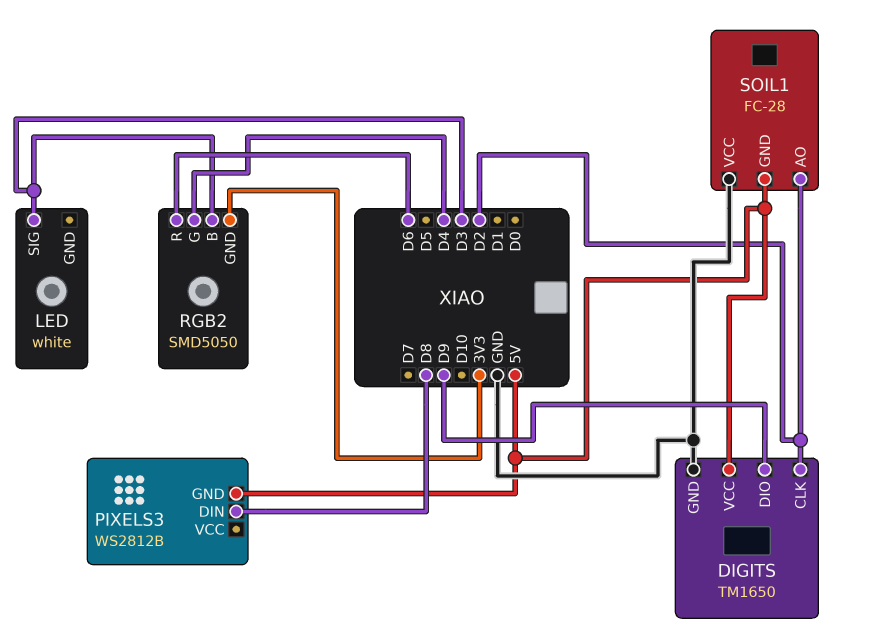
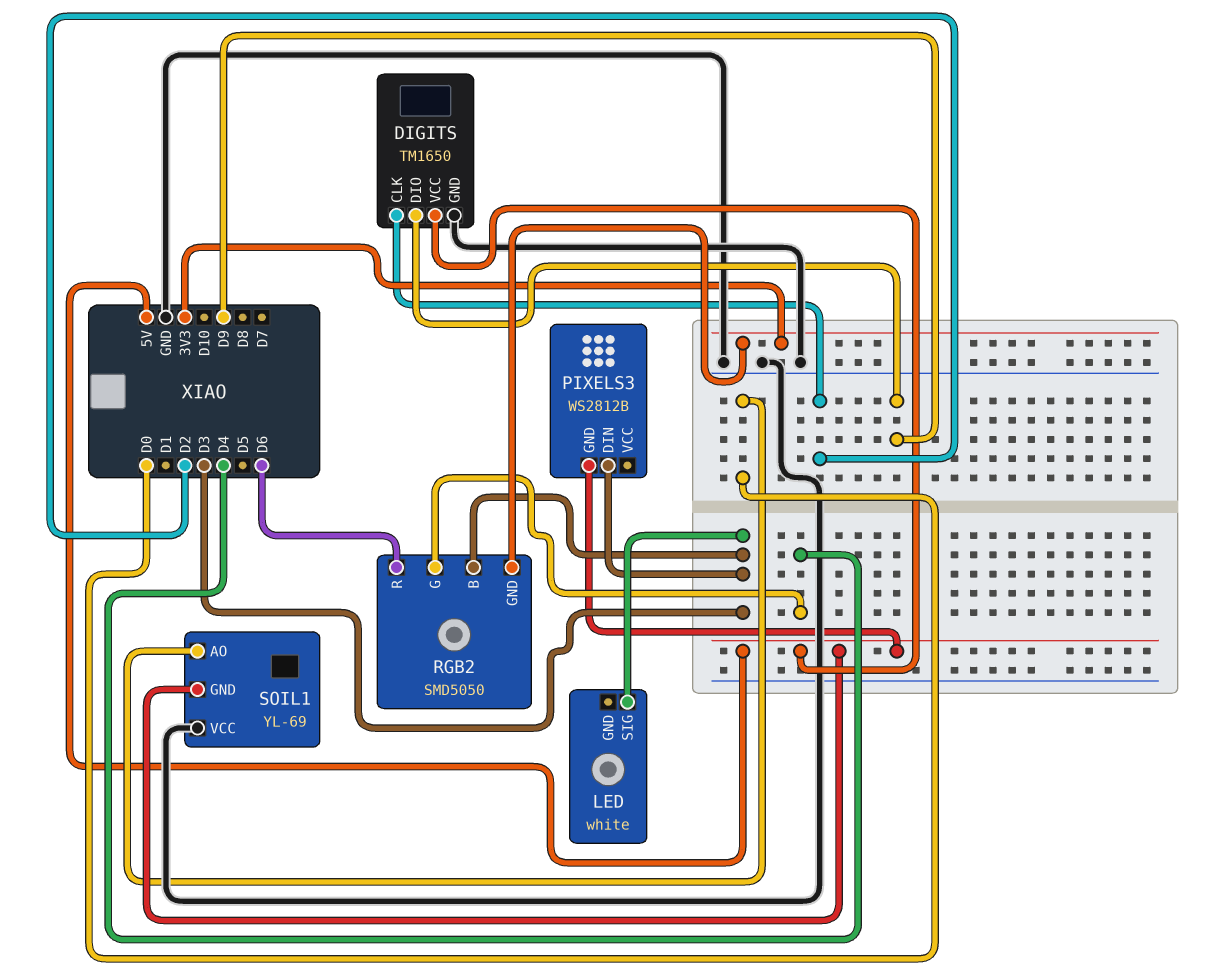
PIXELS3 pin DIN: D8 -> D3
SOIL1: FC-28 -> YL-69
SOIL1 pin AO: D2 -> D0

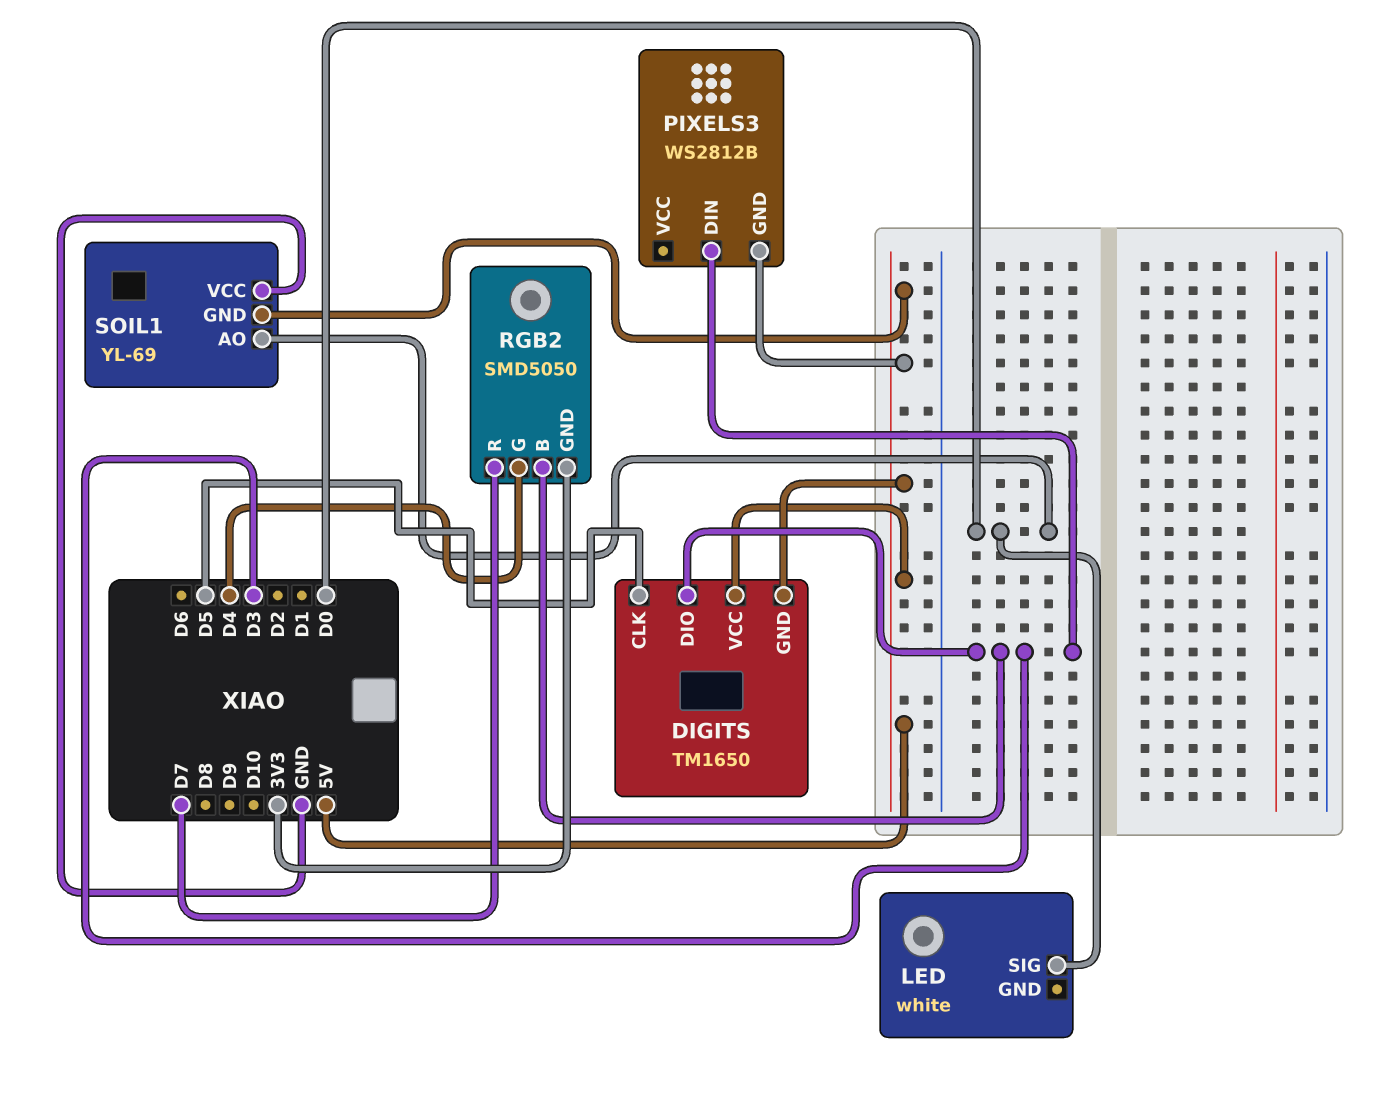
DIGITS pin CLK: D2 -> D5
DIGITS pin DIO: D9 -> D3
DIGITS pin GND: GND -> 5V
LED pin SIG: D3 -> D0
RGB2 pin R: D6 -> D7

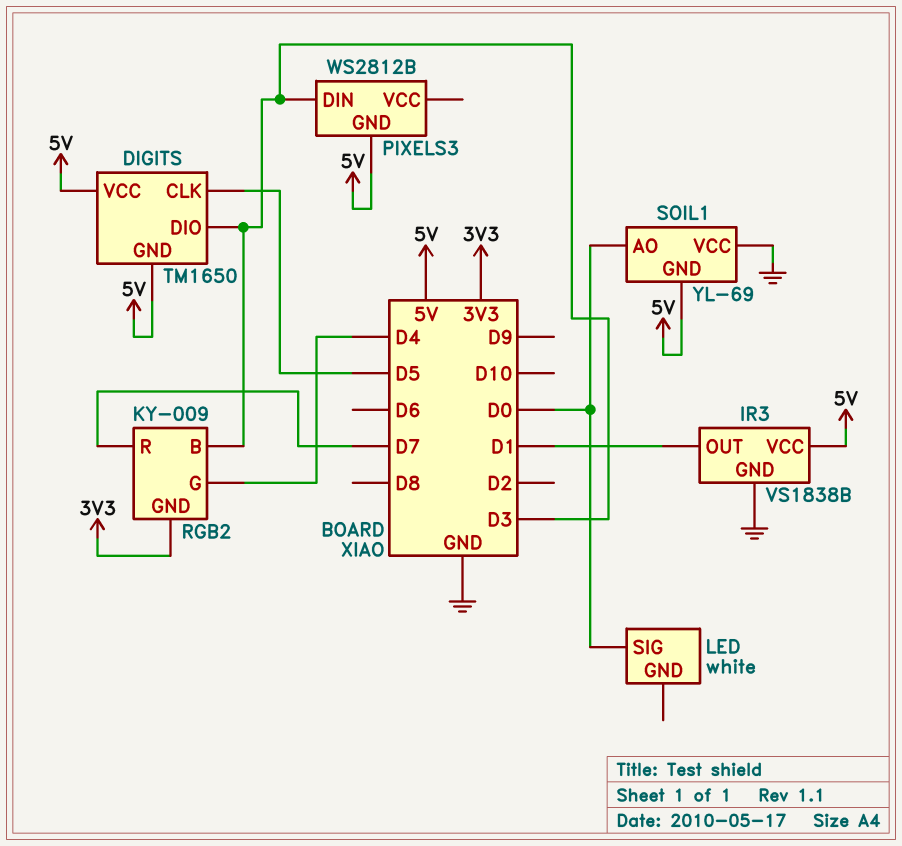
IR3: none -> VS1838B
IR3 pin GND: none -> GND
IR3 pin OUT: none -> D1
IR3 pin VCC: none -> 5V
RGB2: SMD5050 -> KY-009

